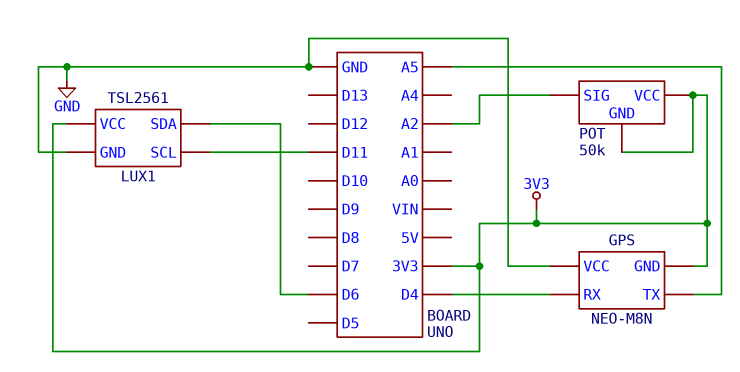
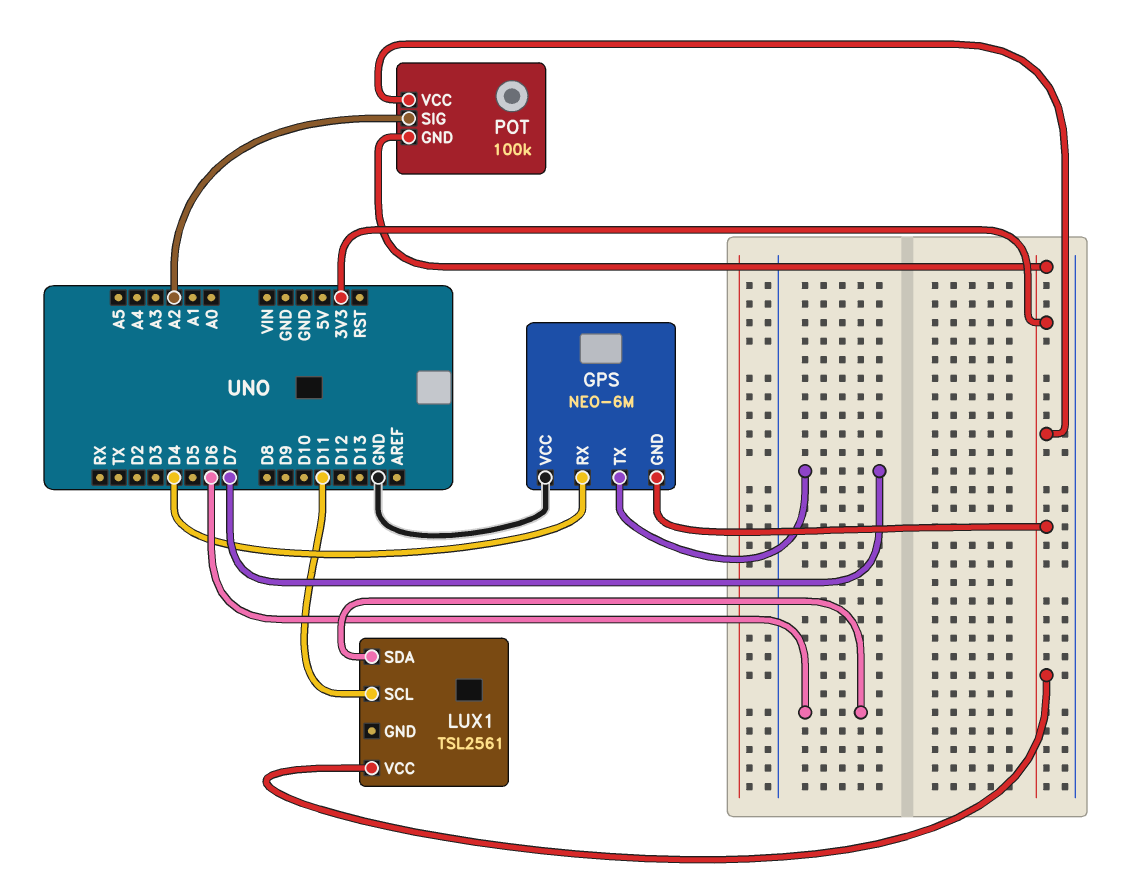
GPS: NEO-M8N -> NEO-6M
GPS pin TX: A5 -> D7
LUX1 pin GND: GND -> none
POT: 50k -> 100k

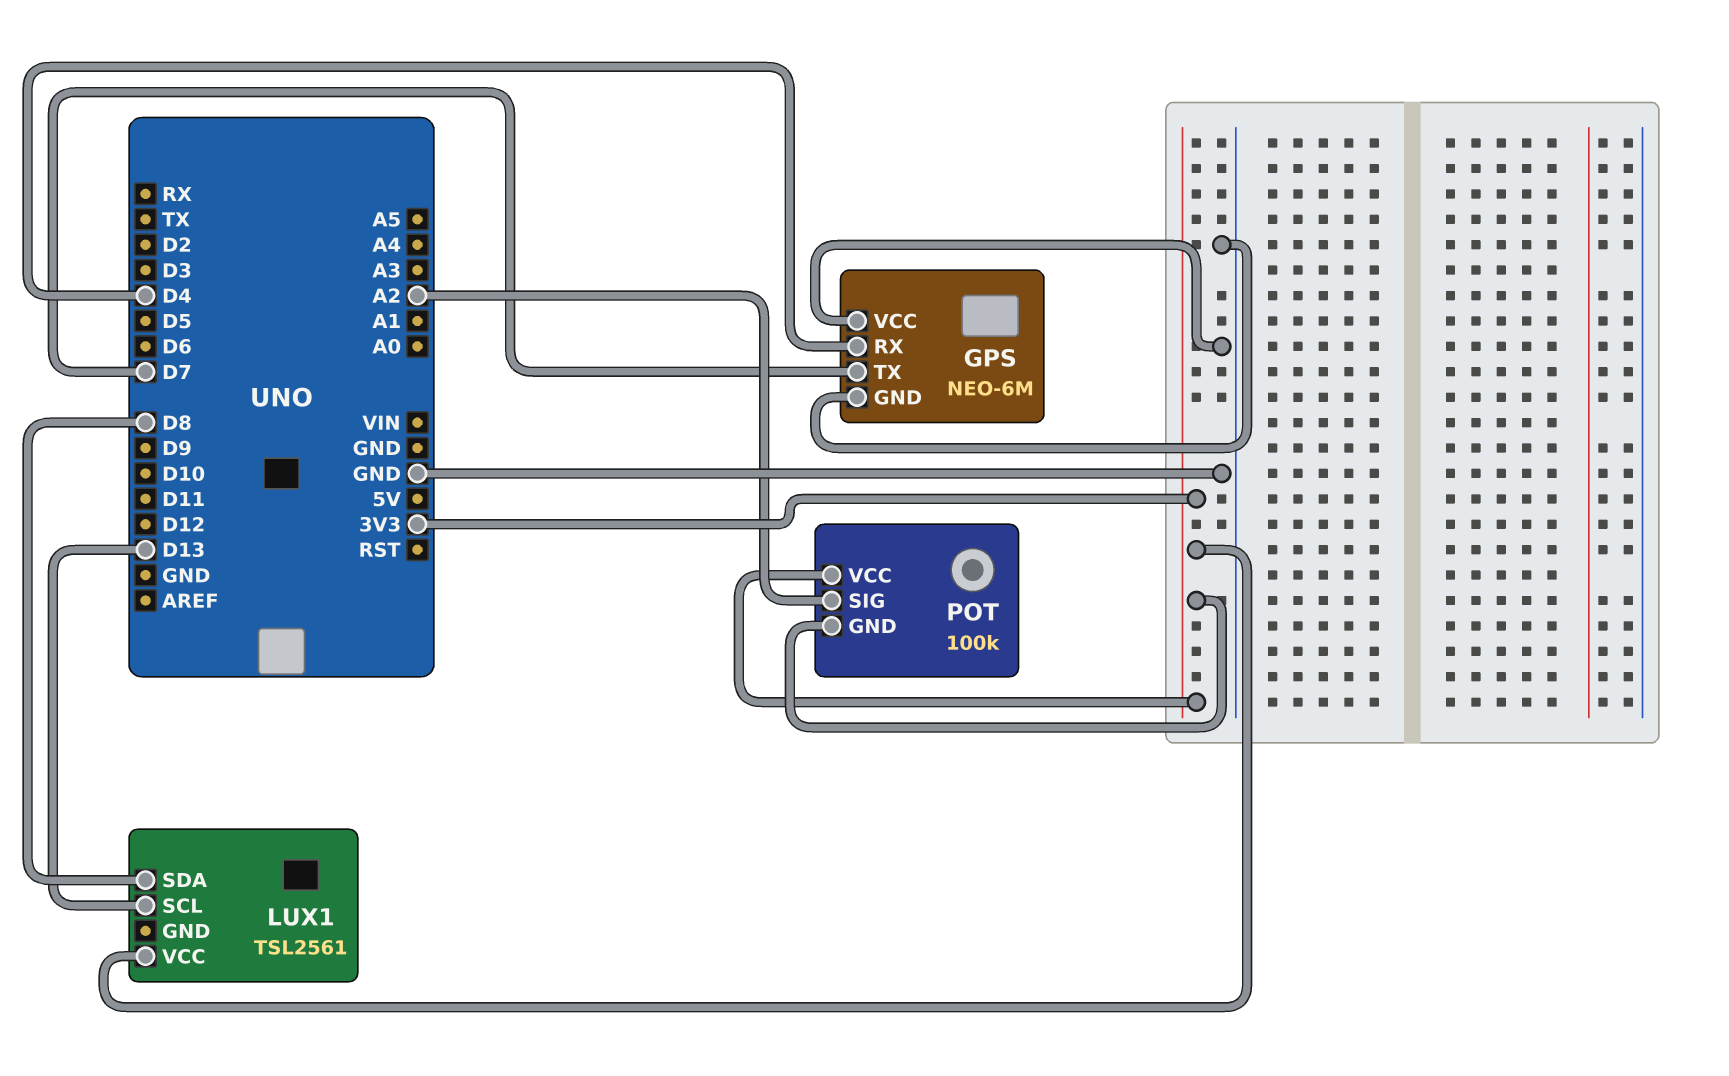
GPS pin GND: 3V3 -> GND
LUX1 pin SCL: D11 -> D13
LUX1 pin SDA: D6 -> D8

